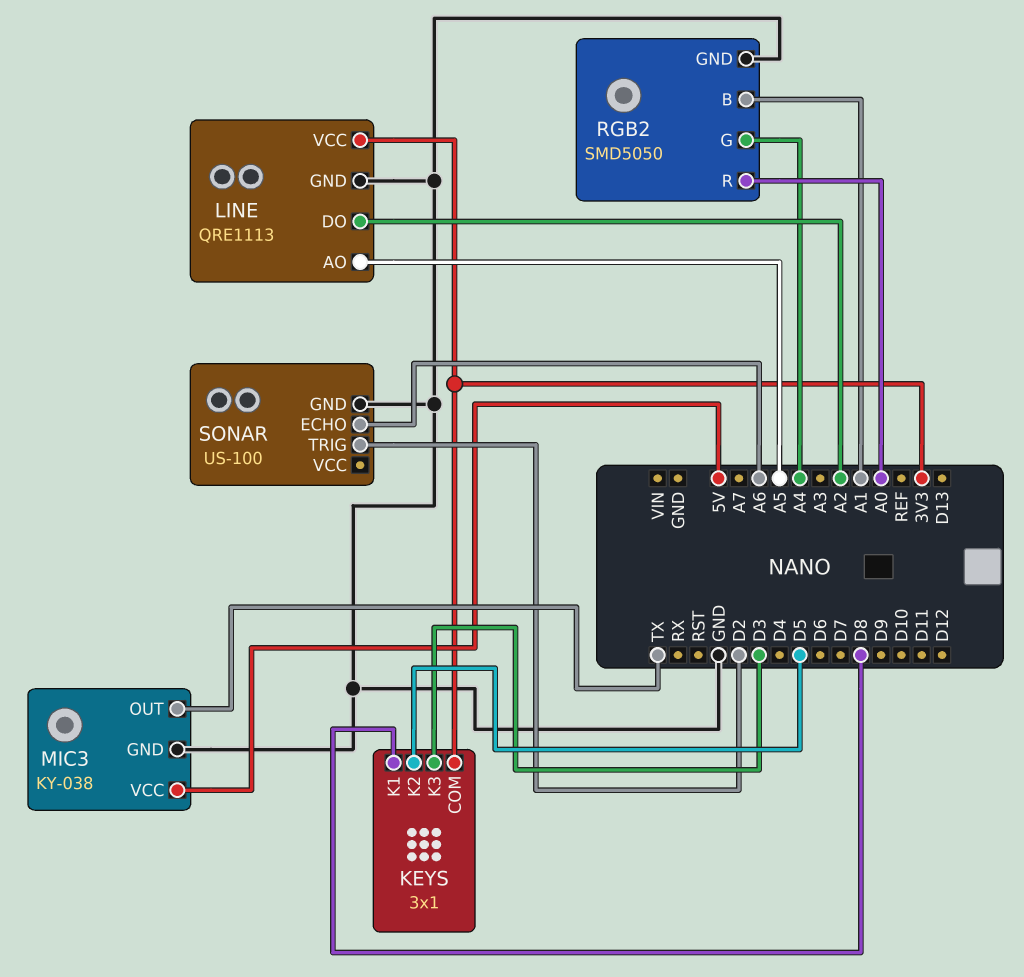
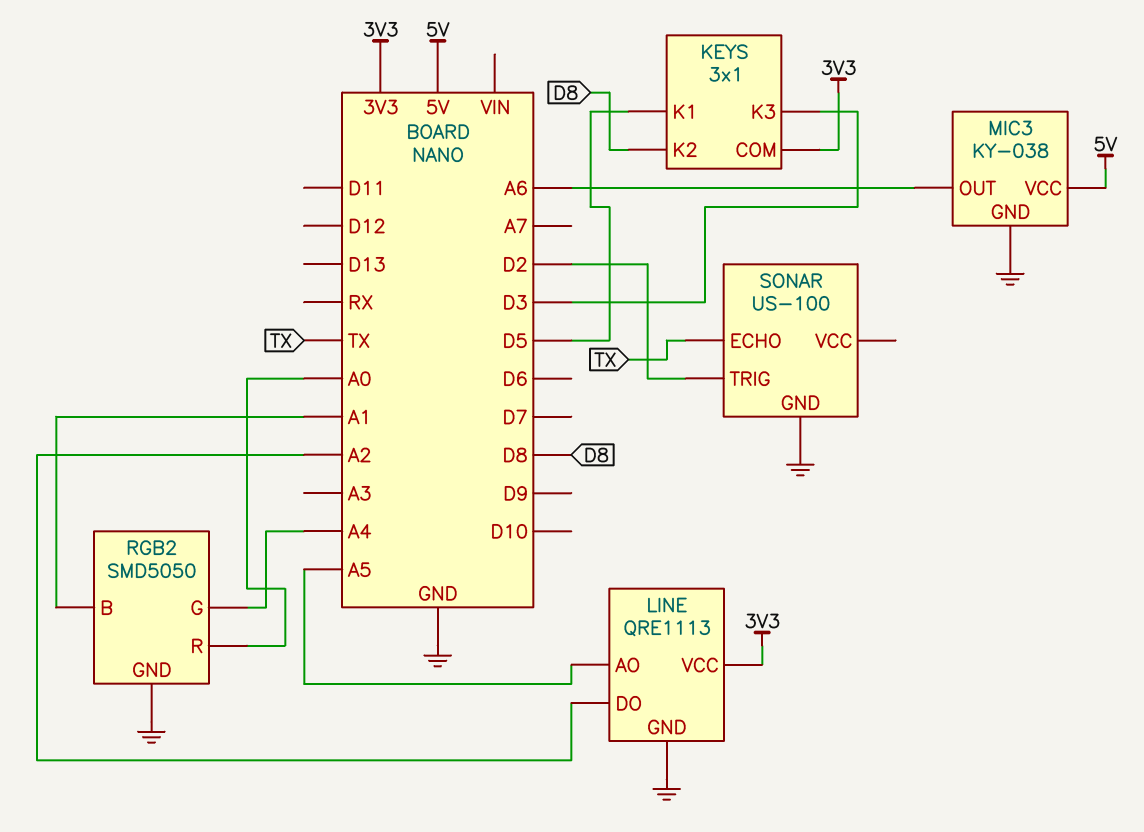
KEYS pin K1: D8 -> D5
KEYS pin K2: D5 -> D8
MIC3 pin OUT: TX -> A6
SONAR pin ECHO: A6 -> TX

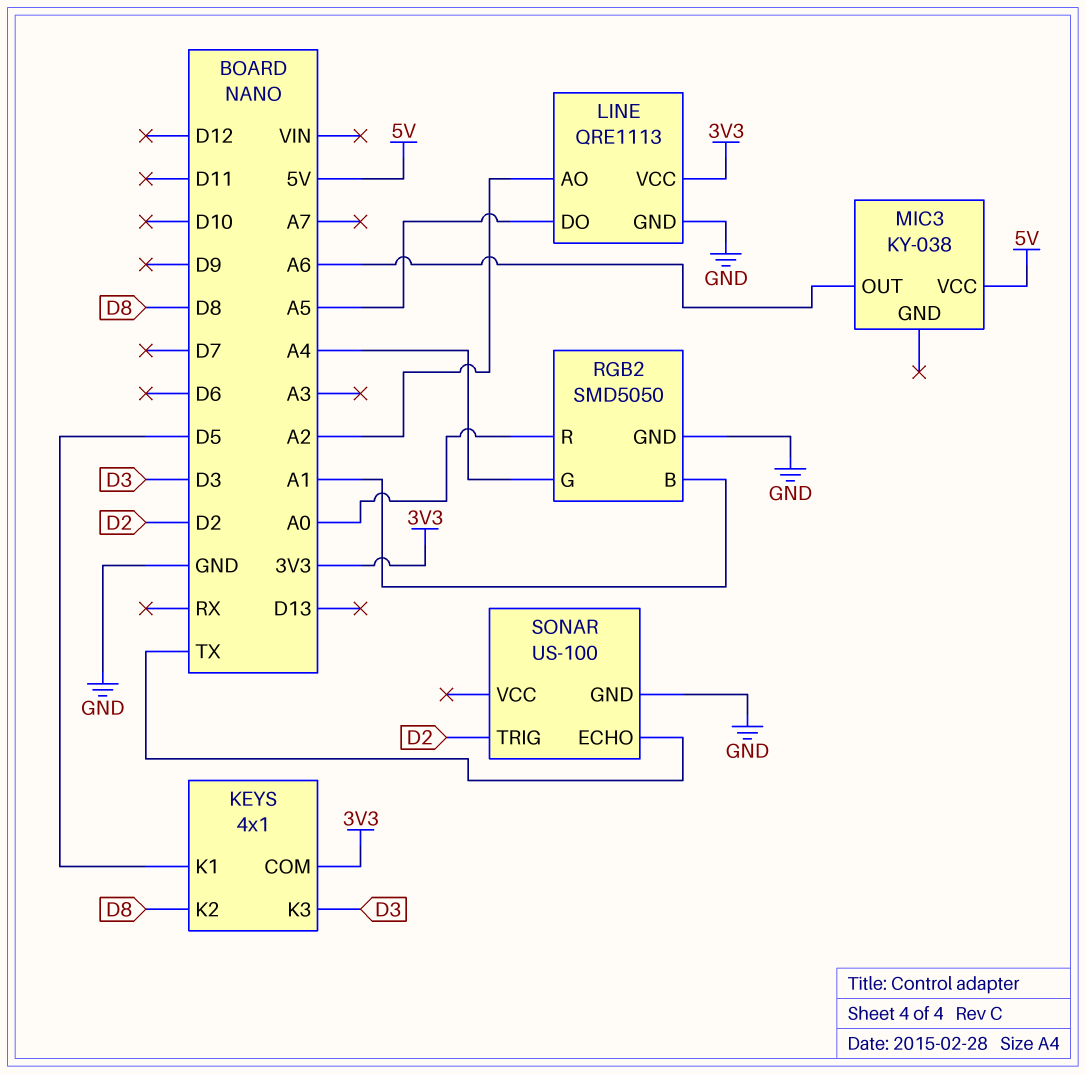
KEYS: 3x1 -> 4x1
LINE pin AO: A5 -> A2
LINE pin DO: A2 -> A5
MIC3 pin GND: GND -> none

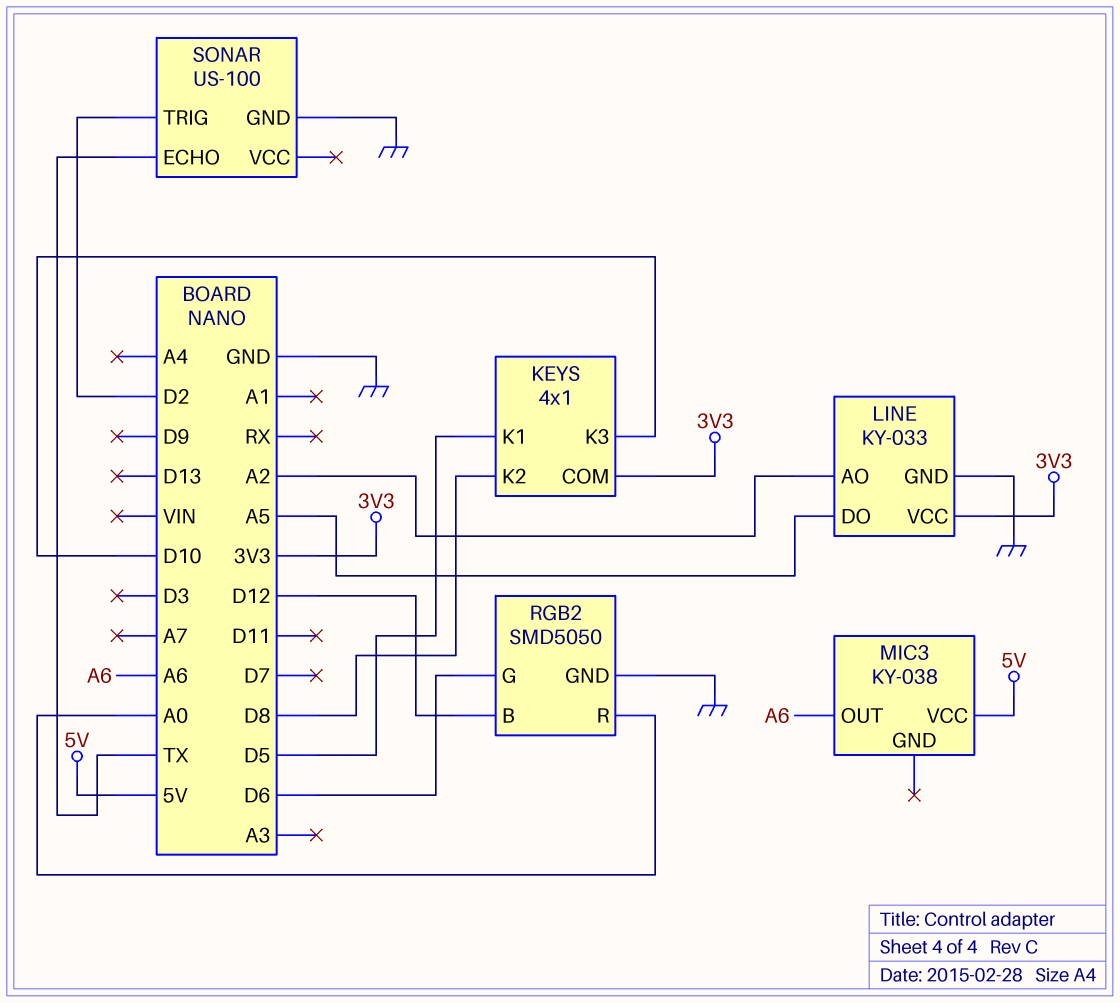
KEYS pin K3: D3 -> D10
LINE: QRE1113 -> KY-033
RGB2 pin B: A1 -> D12
RGB2 pin G: A4 -> D6

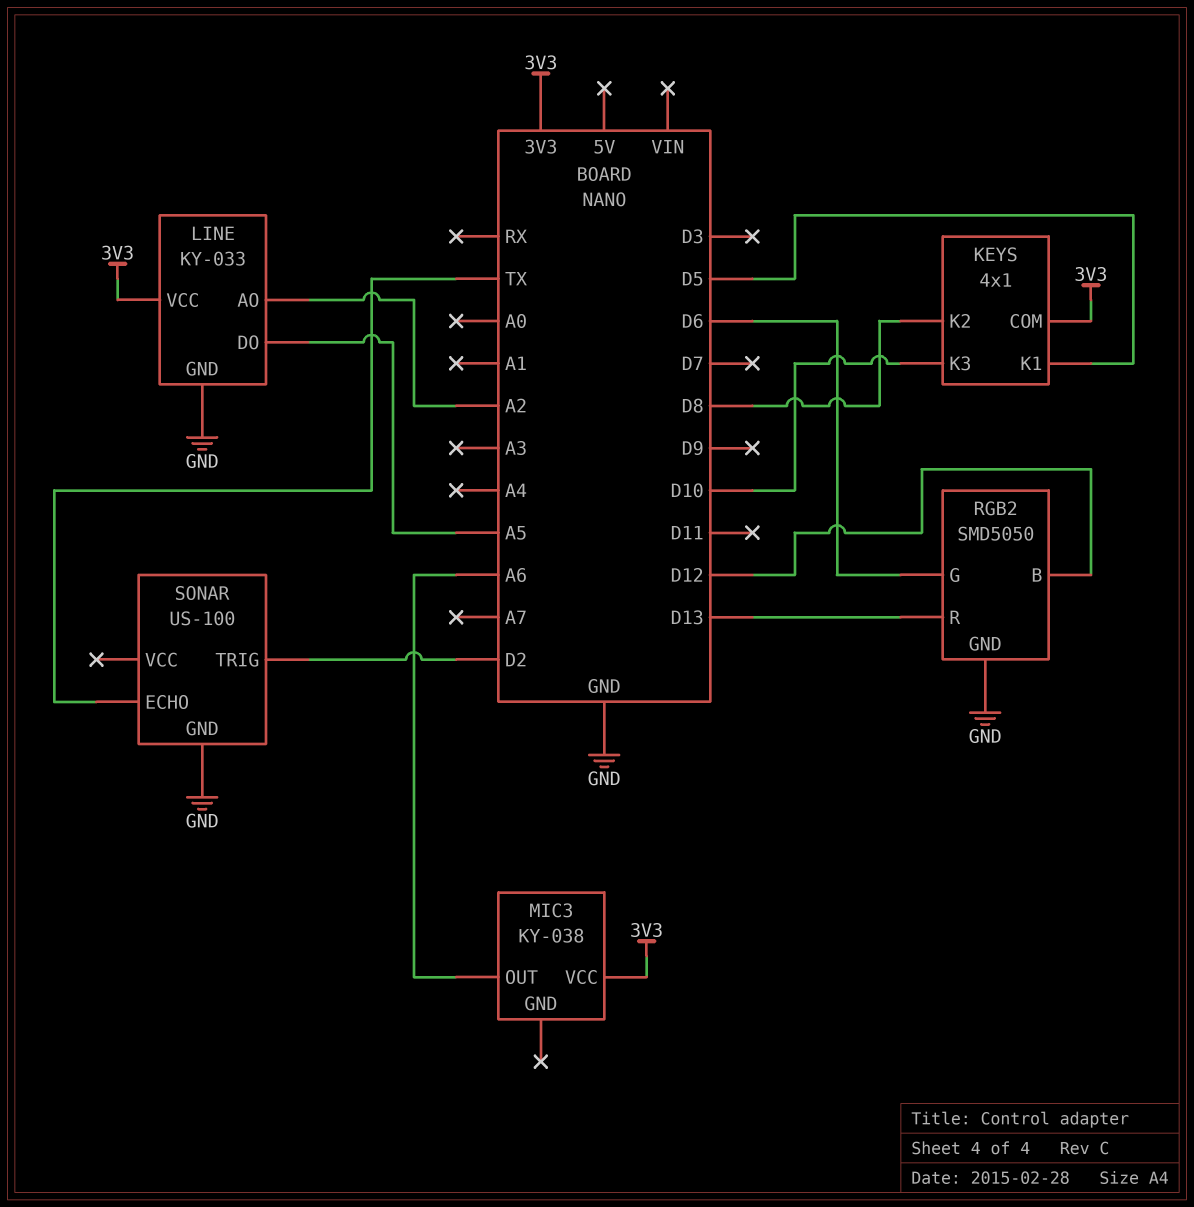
MIC3 pin VCC: 5V -> 3V3
RGB2 pin R: A0 -> D13

